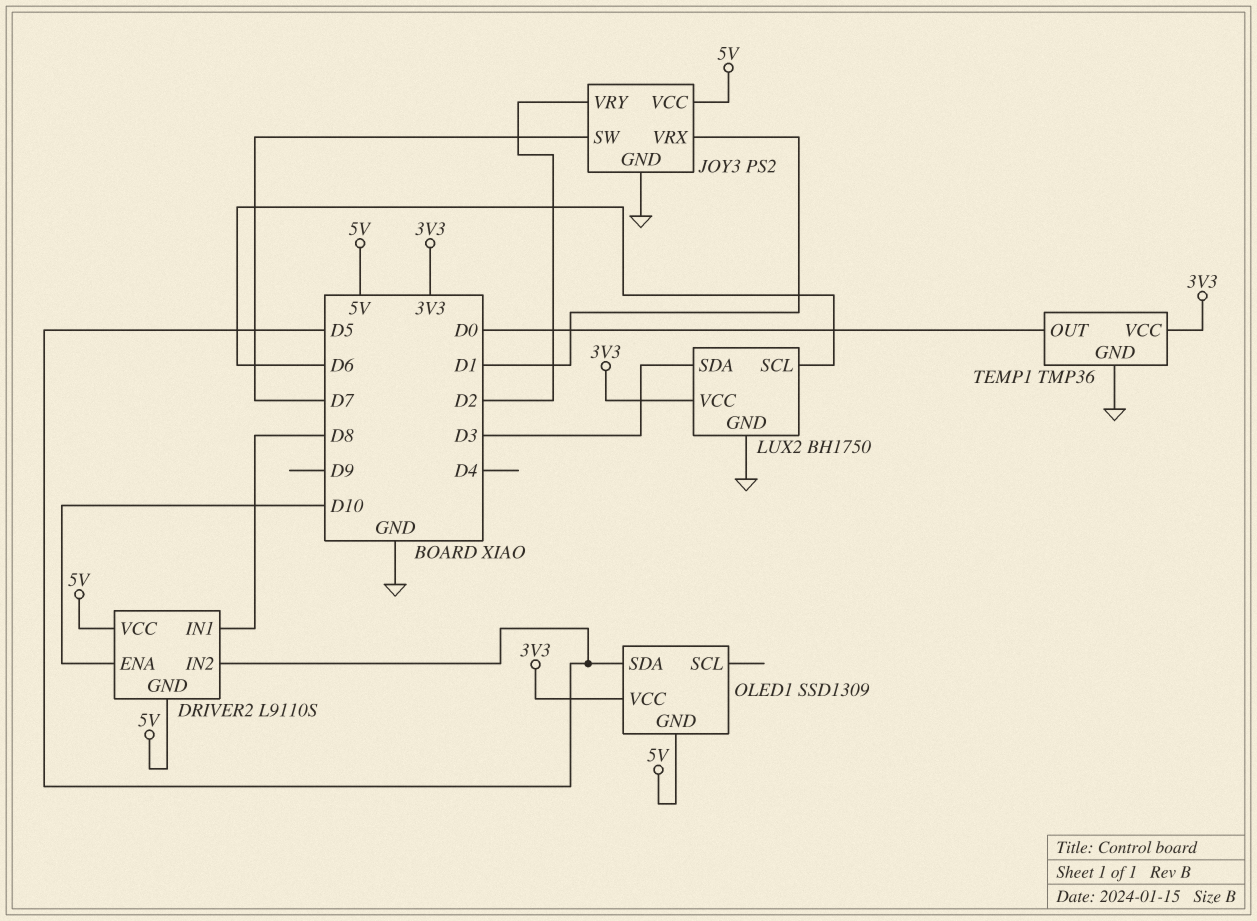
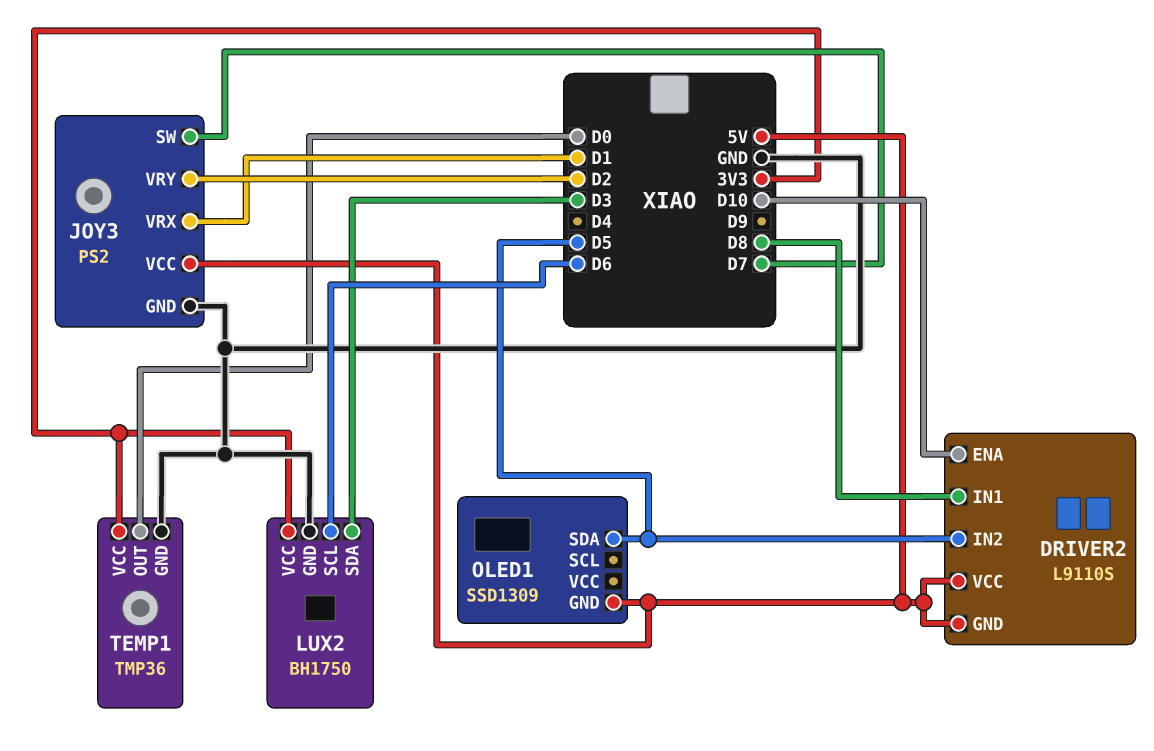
OLED1 pin VCC: 3V3 -> none

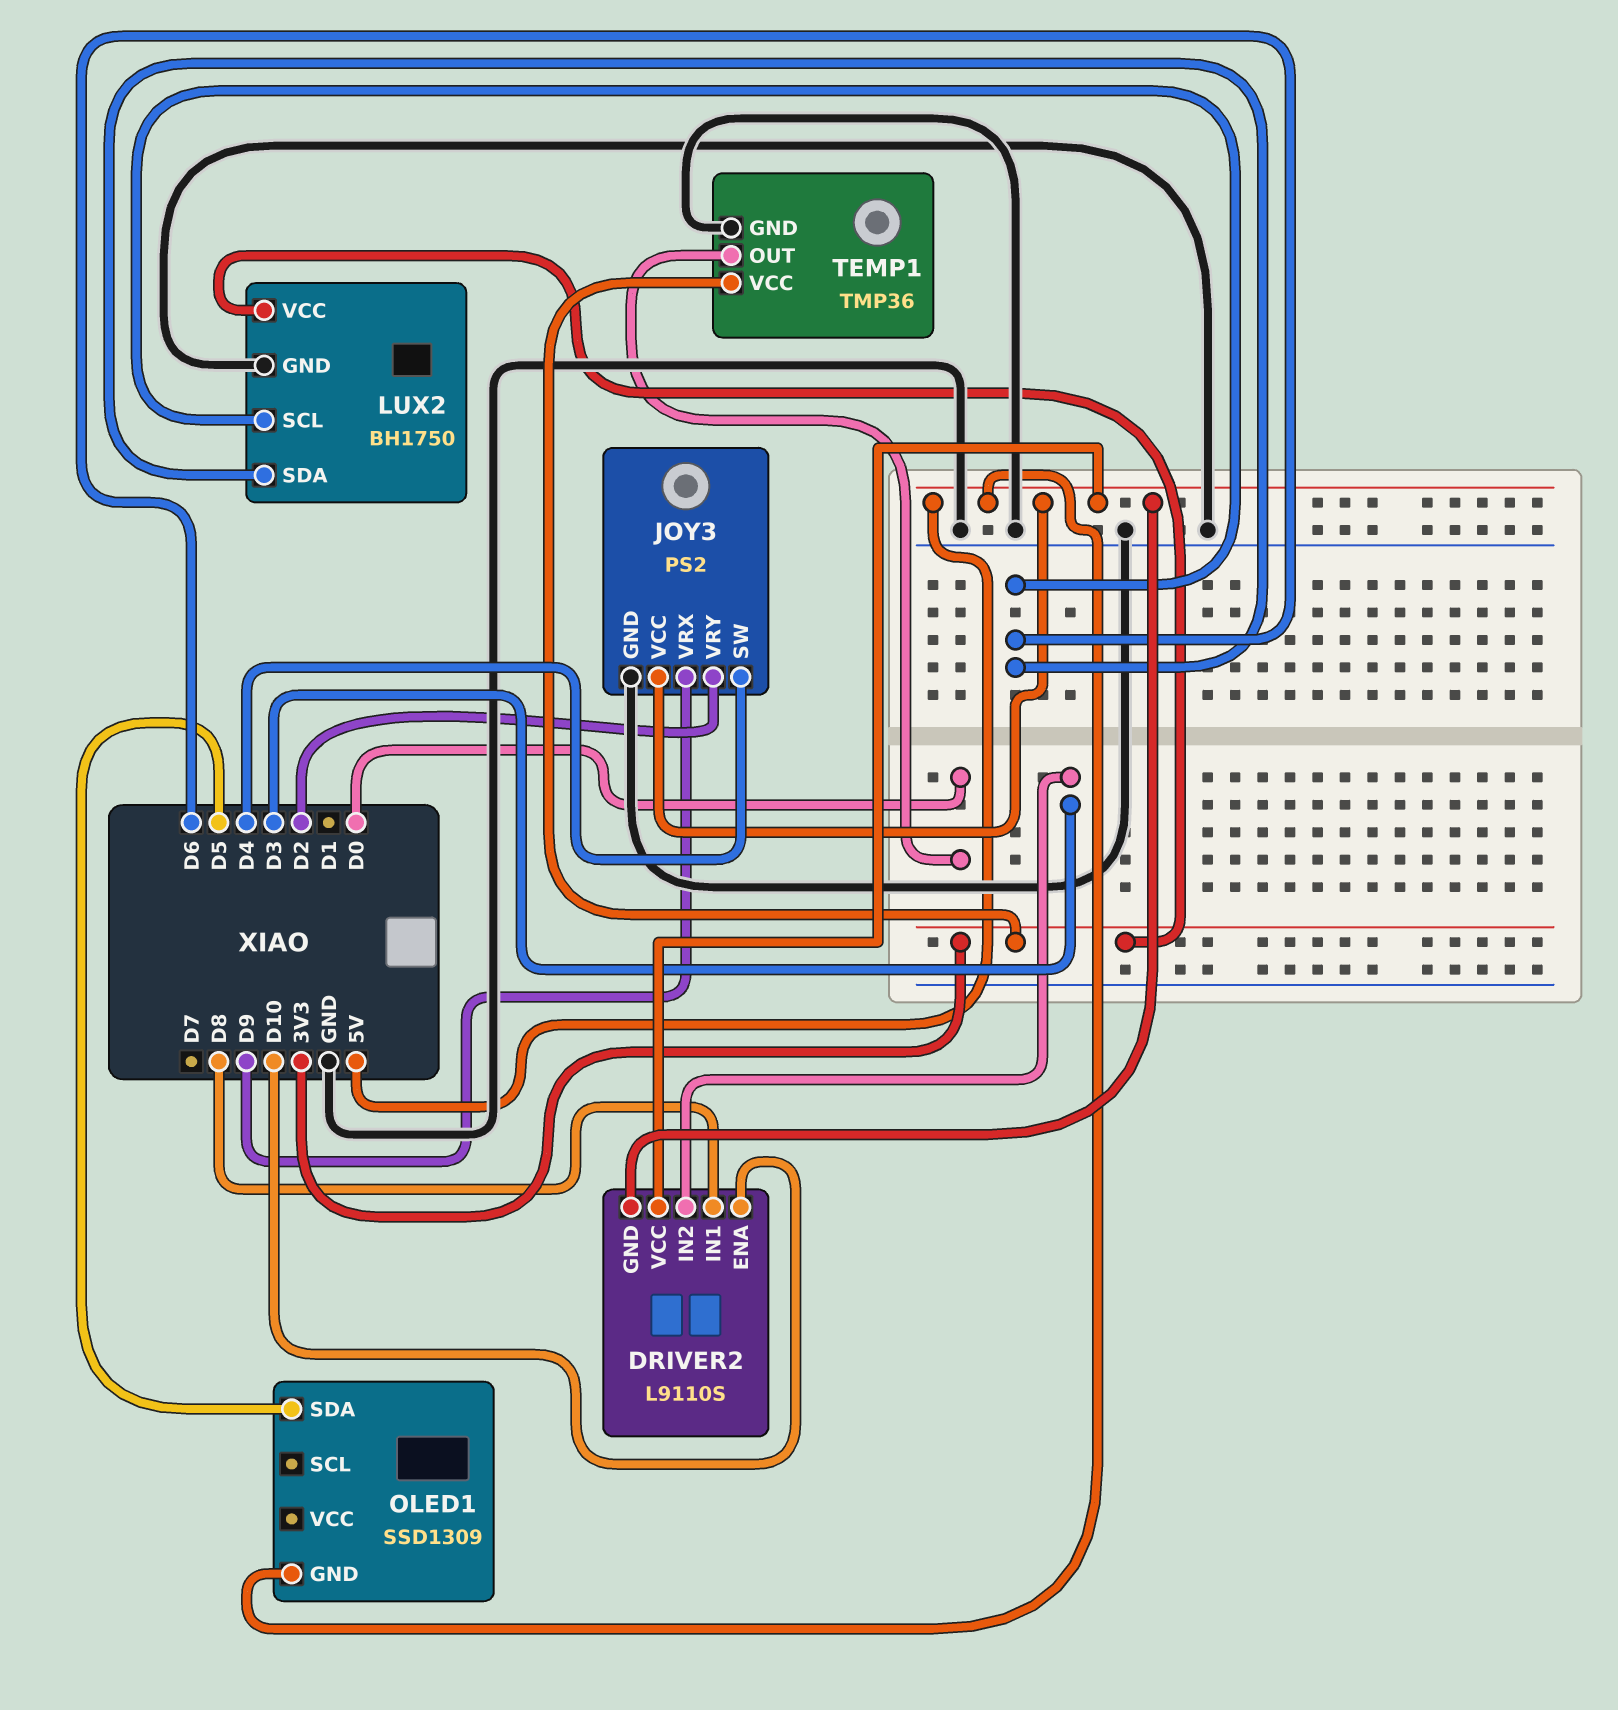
DRIVER2 pin IN2: D5 -> D3
JOY3 pin SW: D7 -> D4
JOY3 pin VRX: D1 -> D9
LUX2 pin SDA: D3 -> D6

